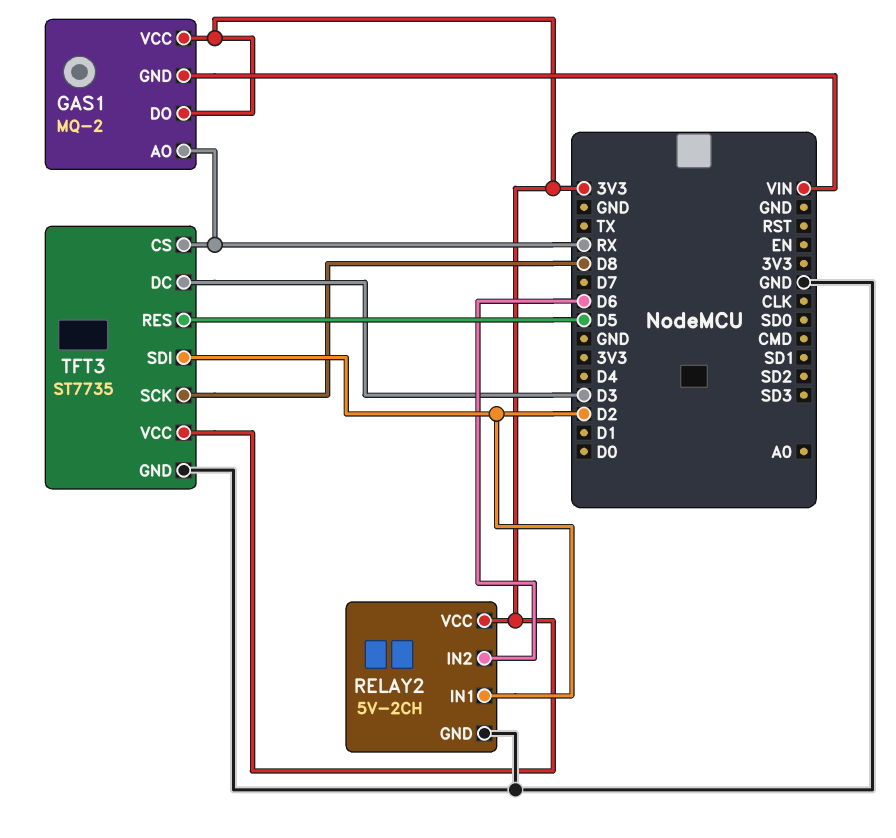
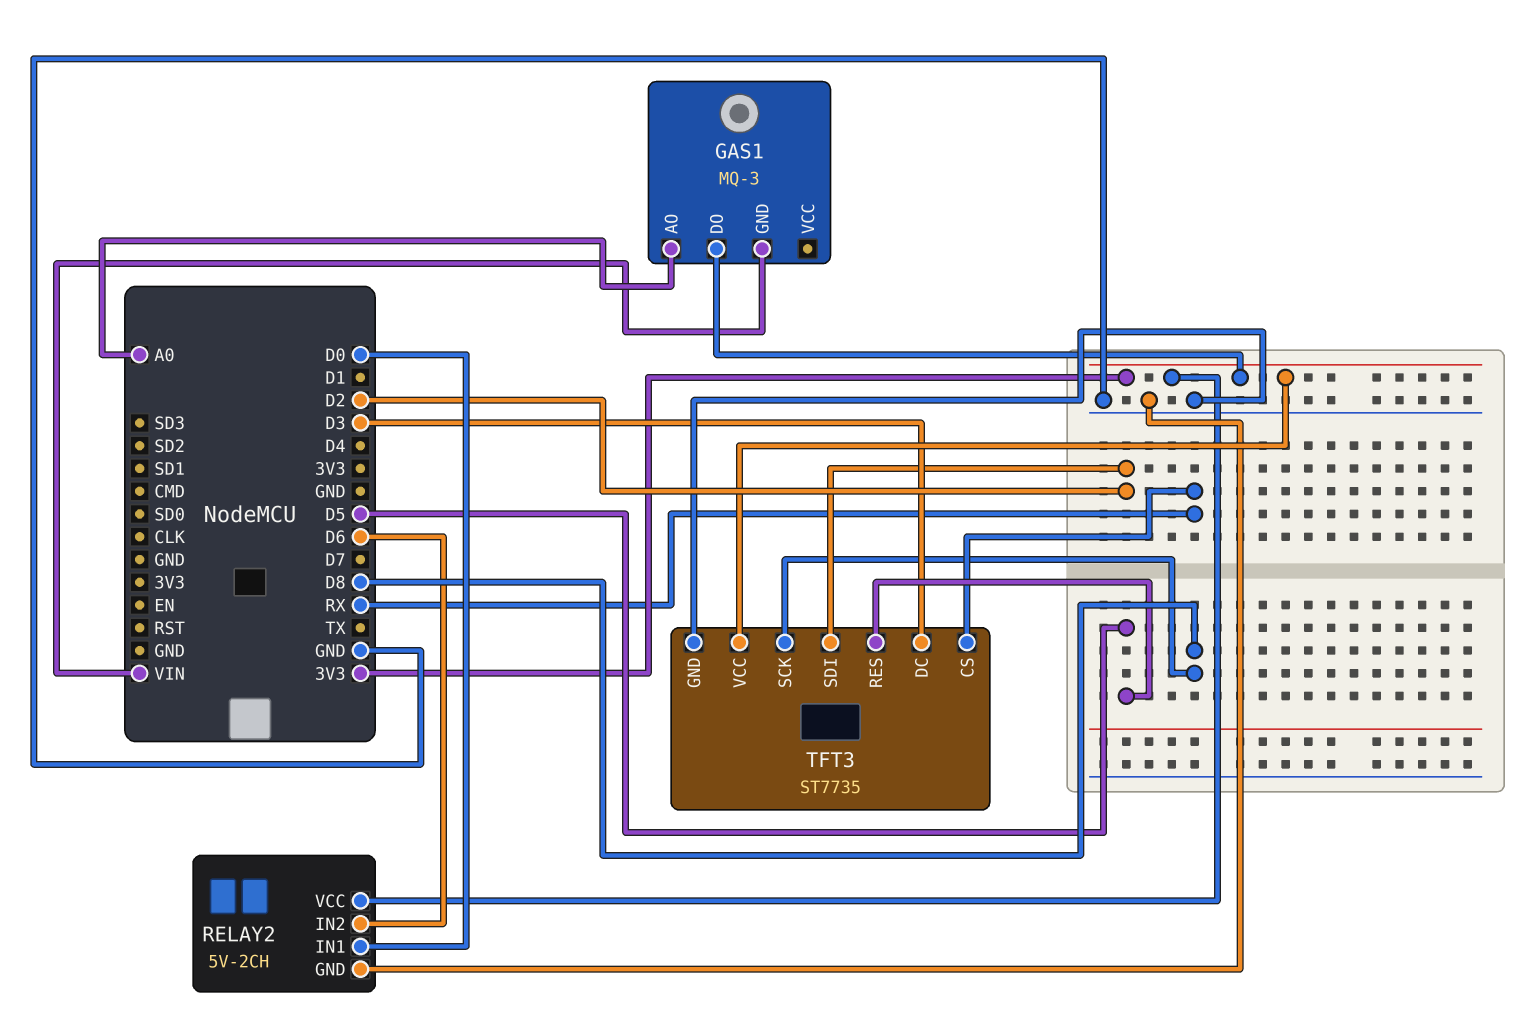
GAS1: MQ-2 -> MQ-3
GAS1 pin AO: RX -> A0
GAS1 pin VCC: 3V3 -> none
RELAY2 pin IN1: D2 -> D0

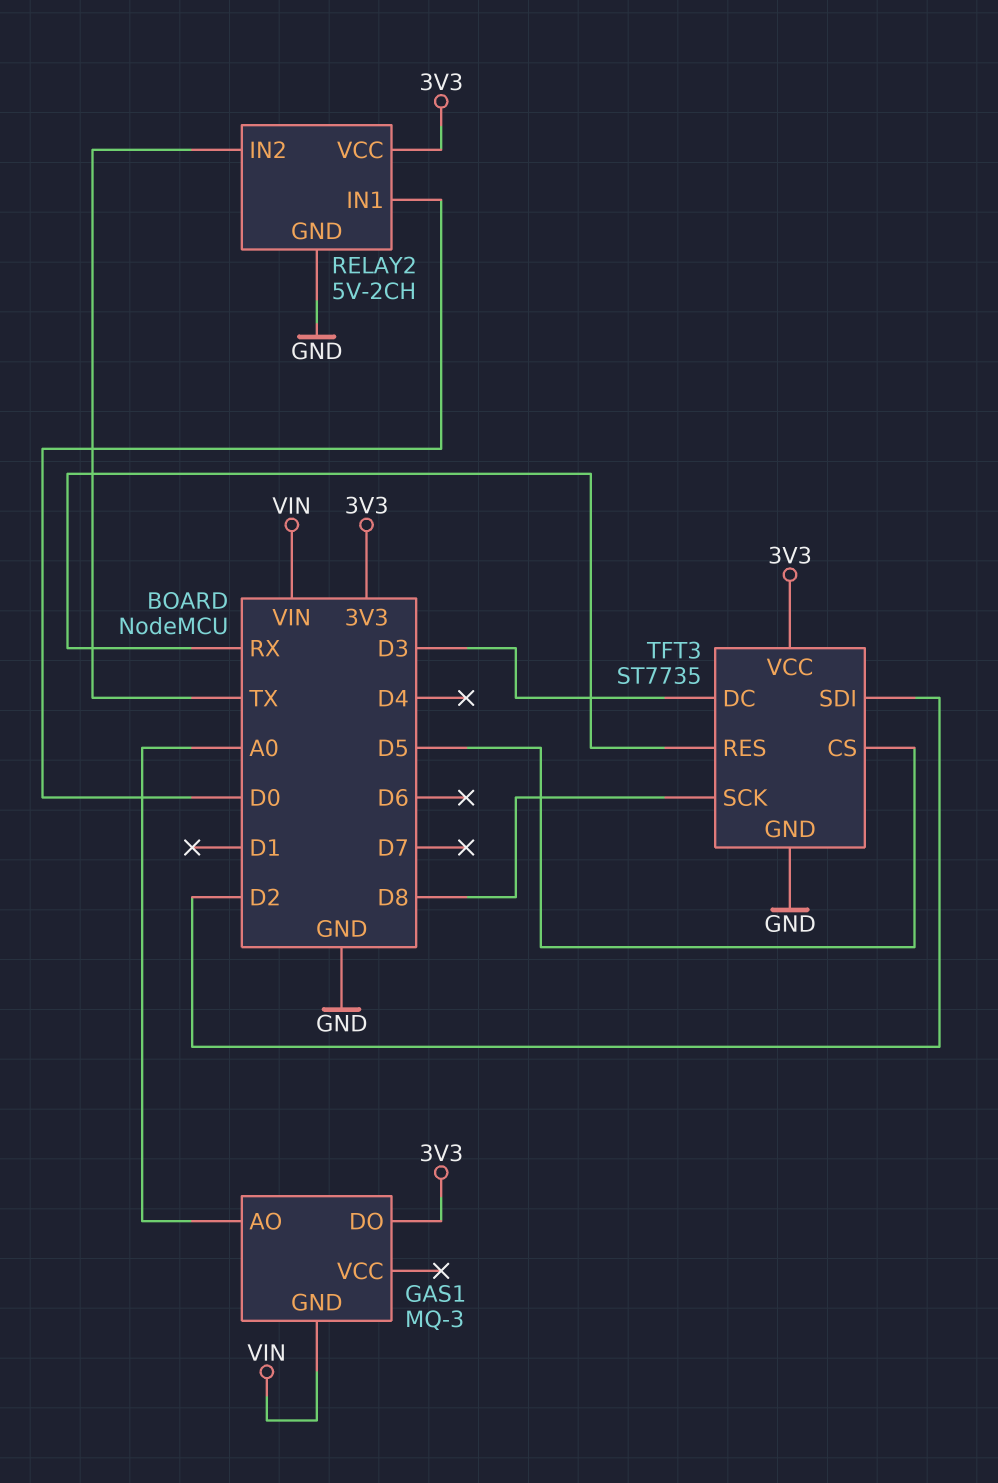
RELAY2 pin IN2: D6 -> TX
TFT3 pin CS: RX -> D5
TFT3 pin RES: D5 -> RX

